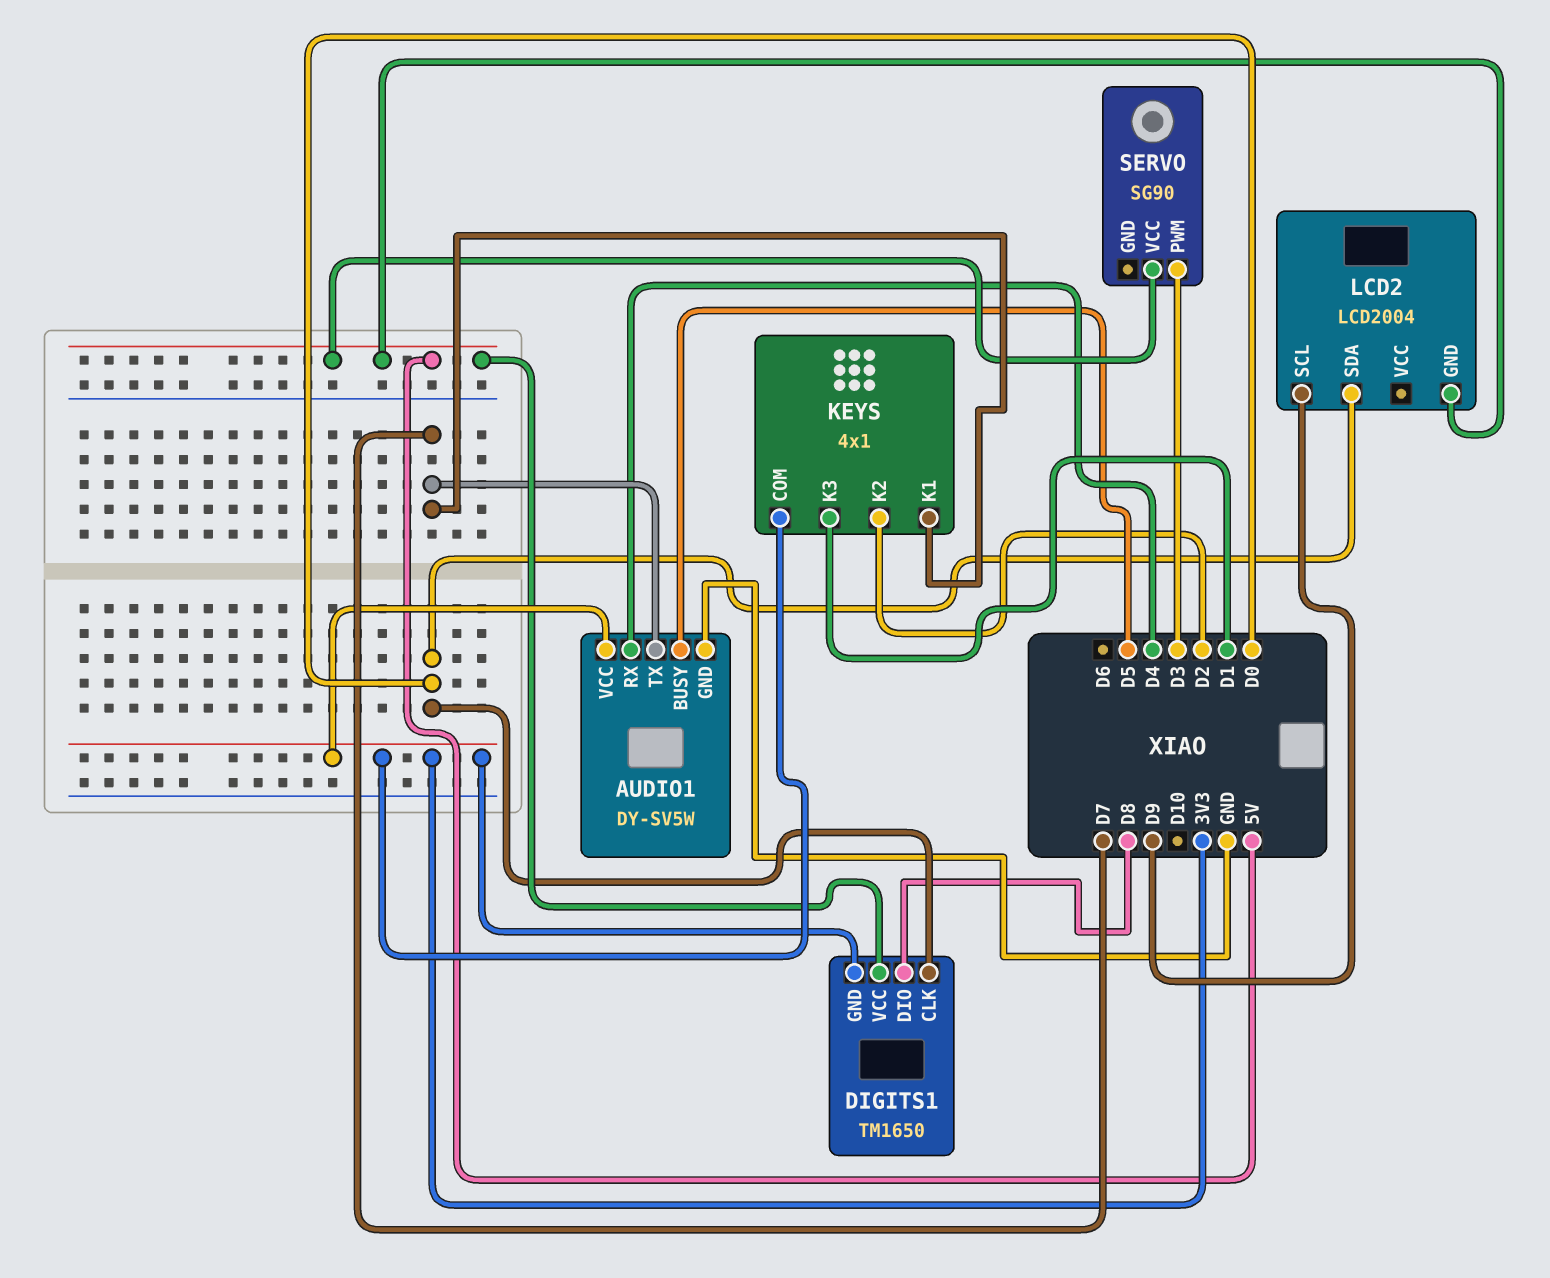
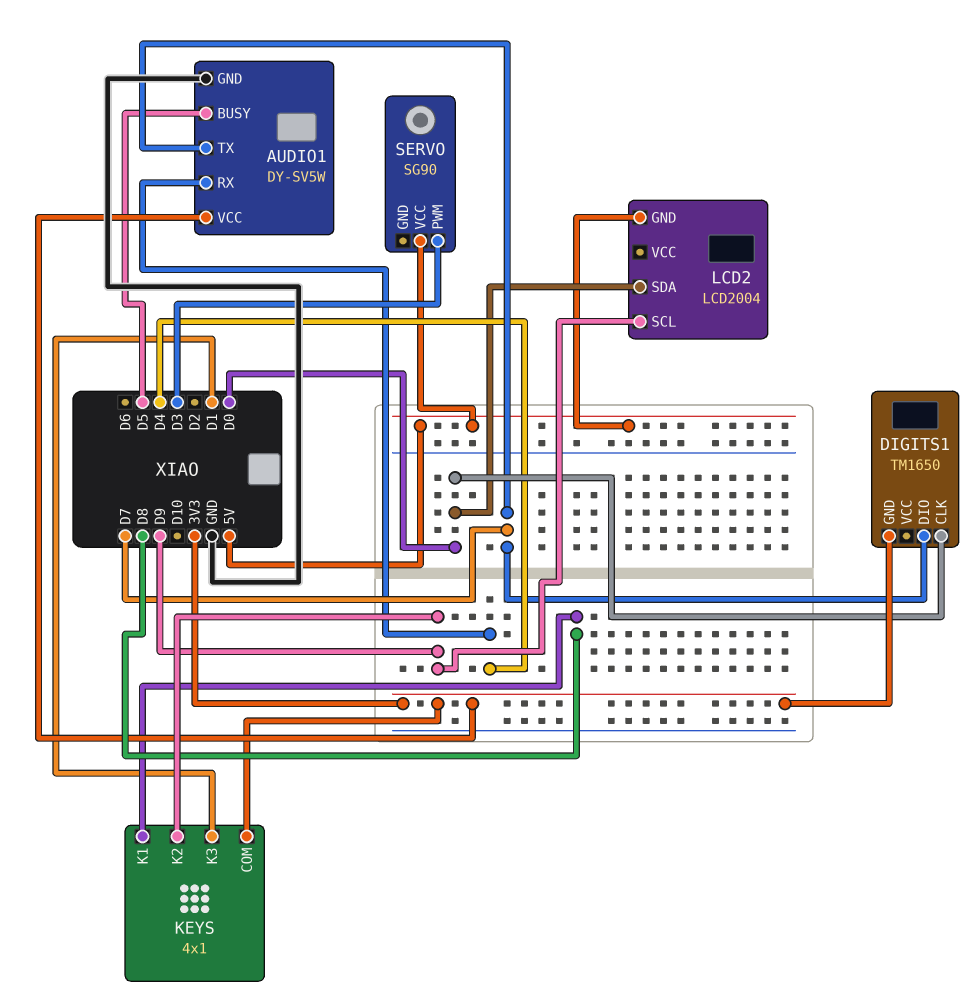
DIGITS1 pin DIO: D8 -> D7
DIGITS1 pin VCC: 5V -> none
KEYS pin K1: D7 -> D8
KEYS pin K2: D2 -> D9

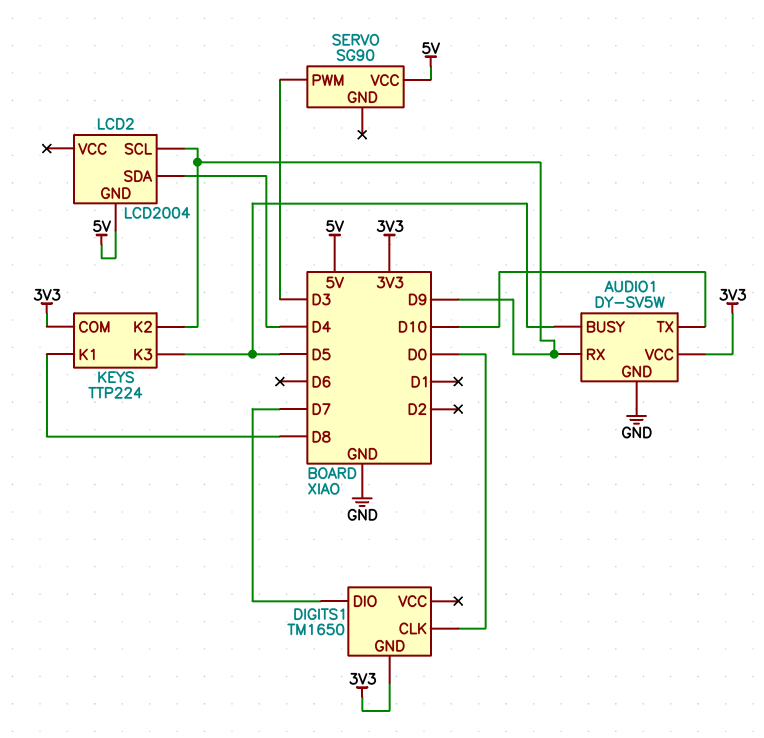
AUDIO1 pin RX: D4 -> D9
AUDIO1 pin TX: D7 -> D10
KEYS: 4x1 -> TTP224
KEYS pin K3: D1 -> D5
LCD2 pin SDA: D0 -> D4

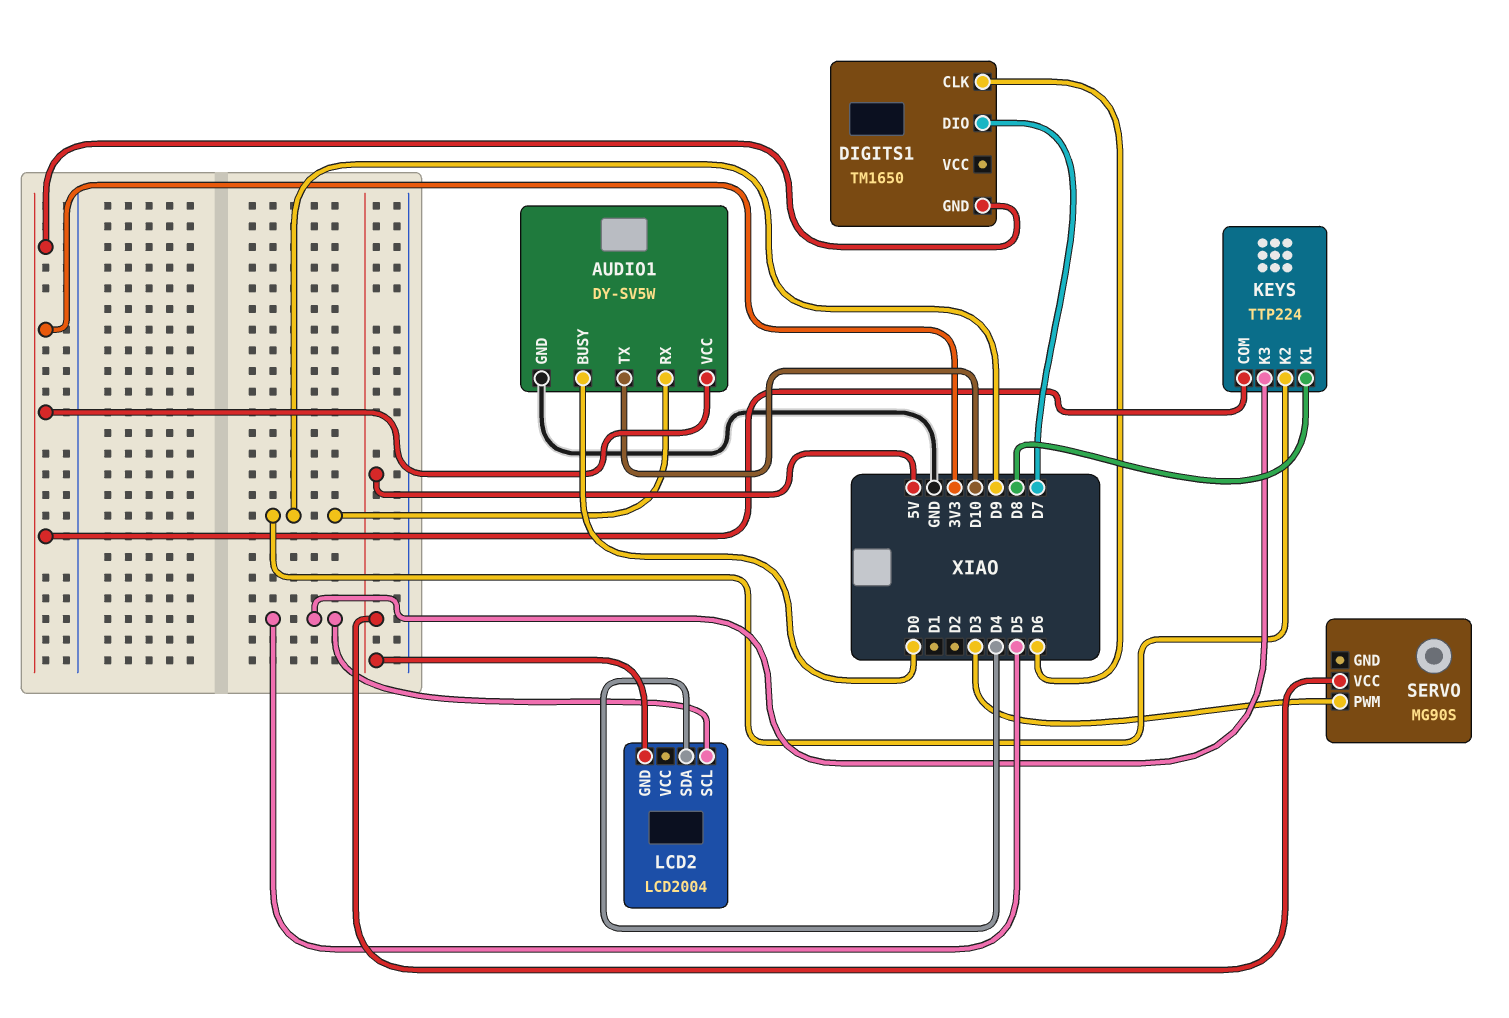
AUDIO1 pin BUSY: D5 -> D0
DIGITS1 pin CLK: D0 -> D6
LCD2 pin SCL: D9 -> D5
SERVO: SG90 -> MG90S

